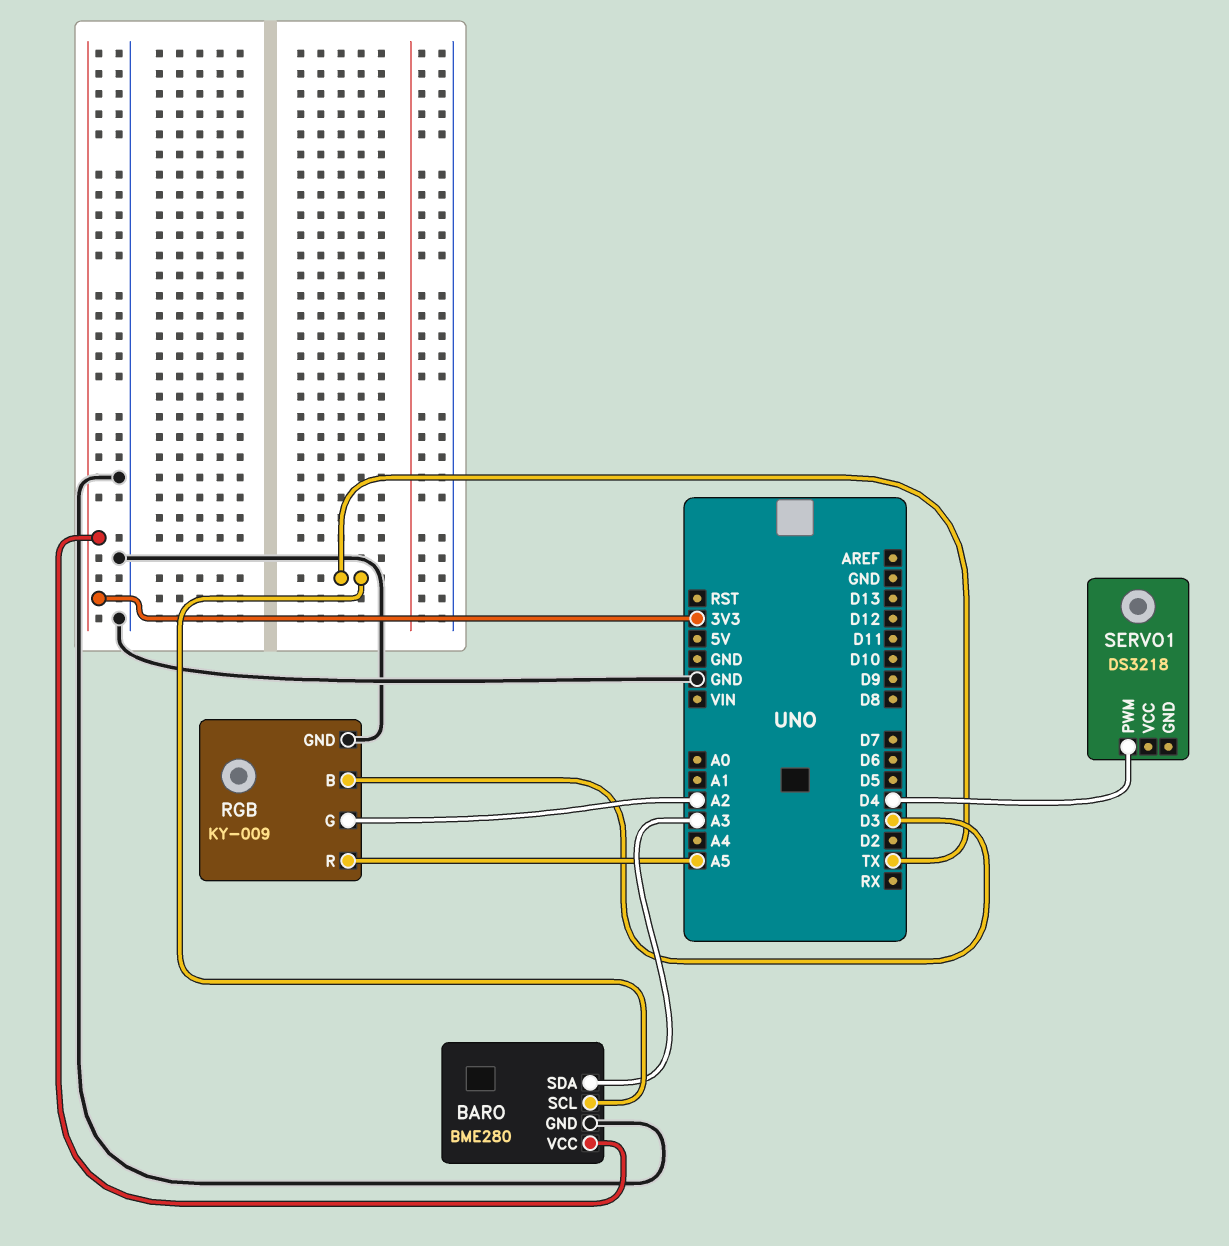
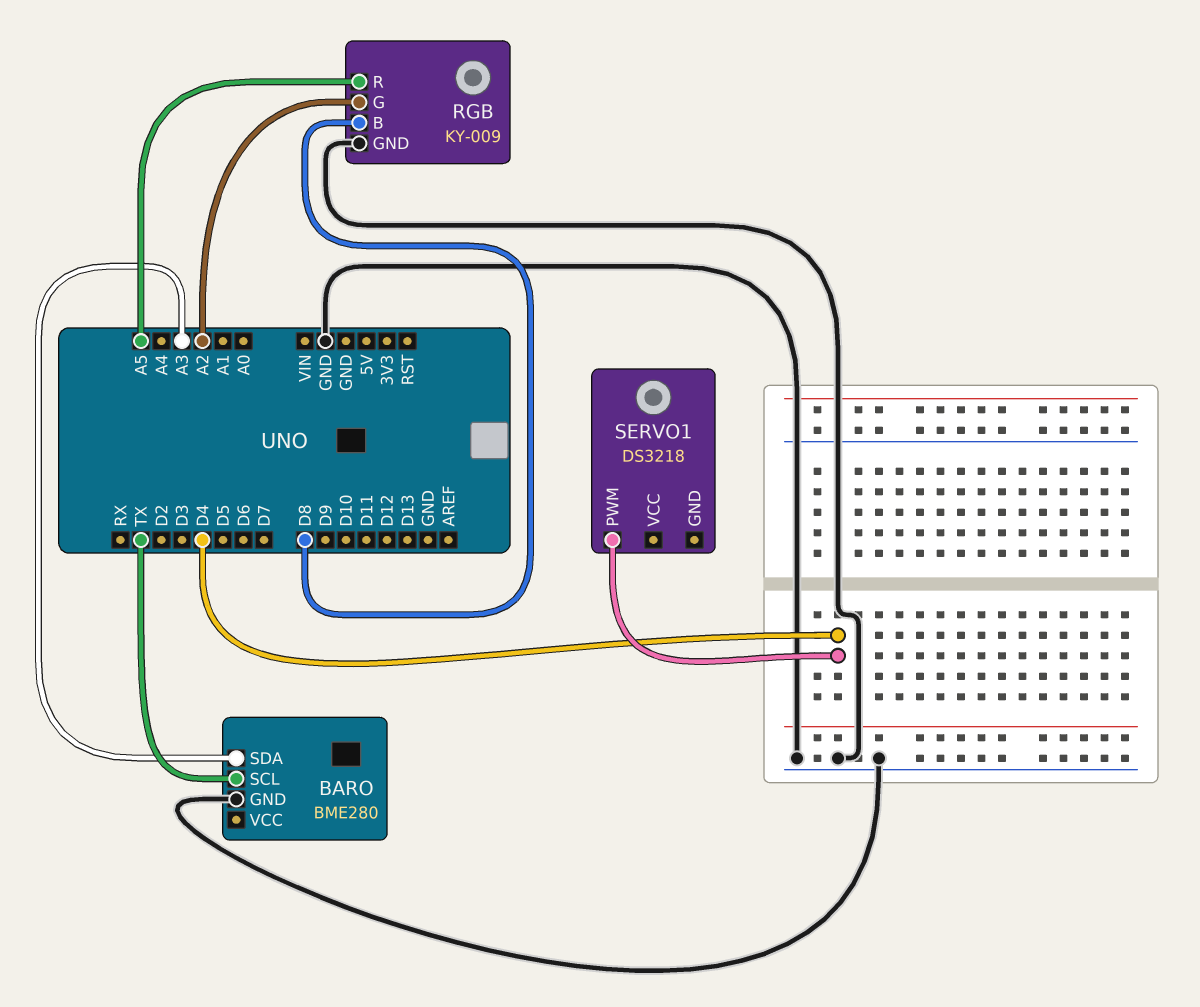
BARO pin VCC: 3V3 -> none
RGB pin B: D3 -> D8

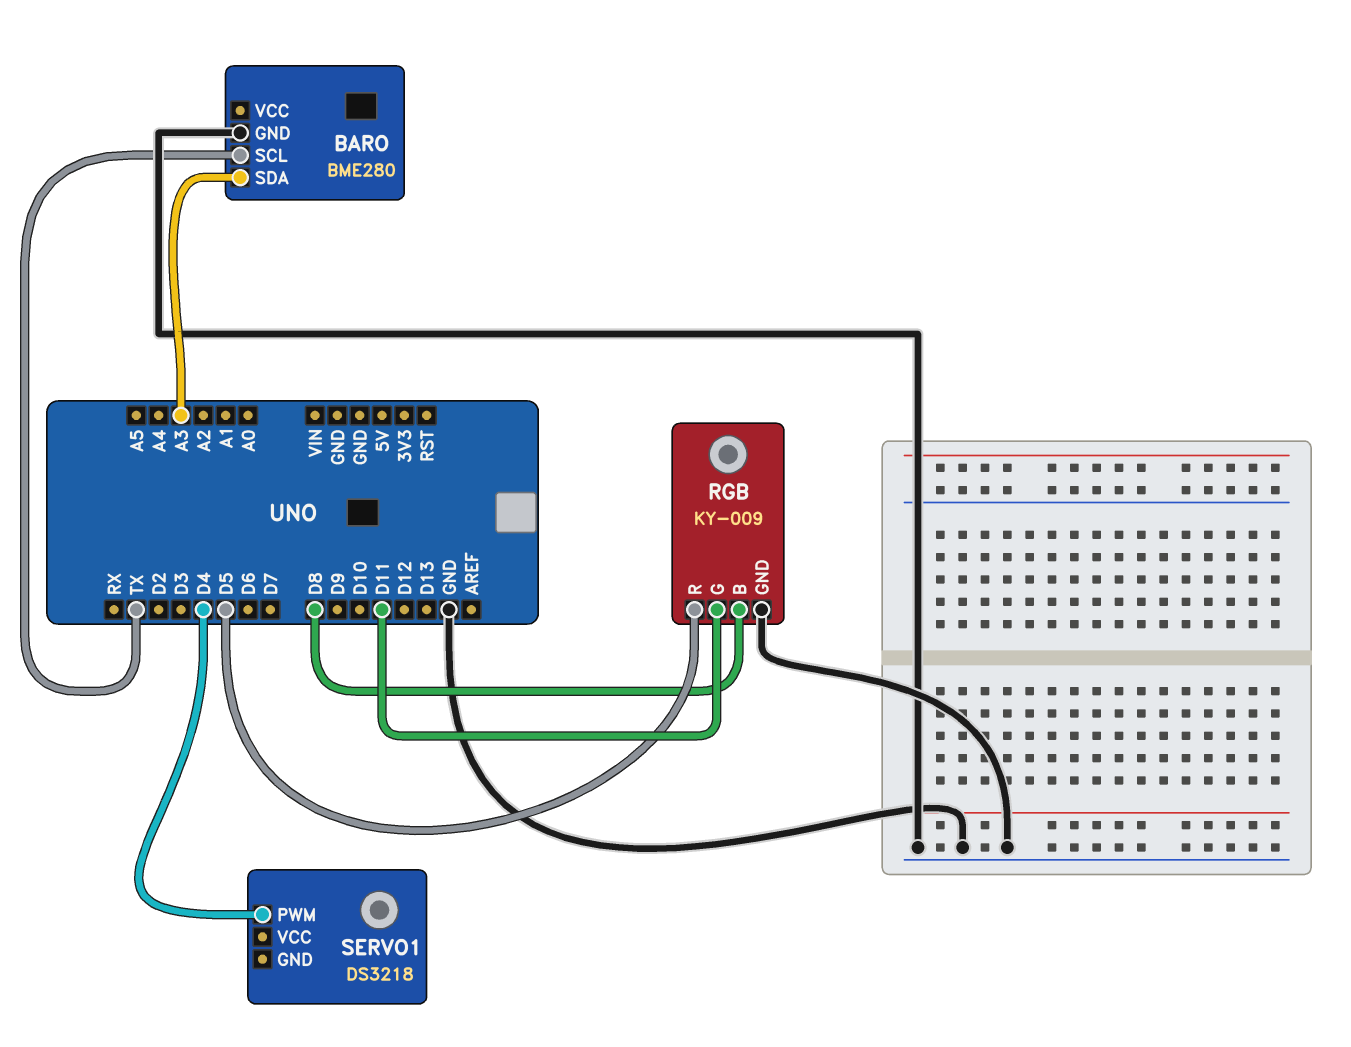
RGB pin G: A2 -> D11
RGB pin R: A5 -> D5

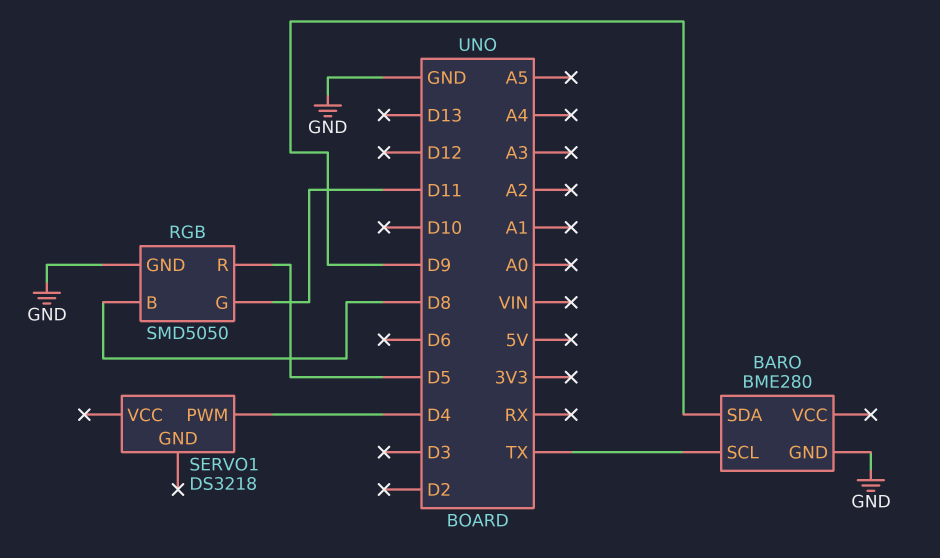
BARO pin SDA: A3 -> D9
RGB: KY-009 -> SMD5050

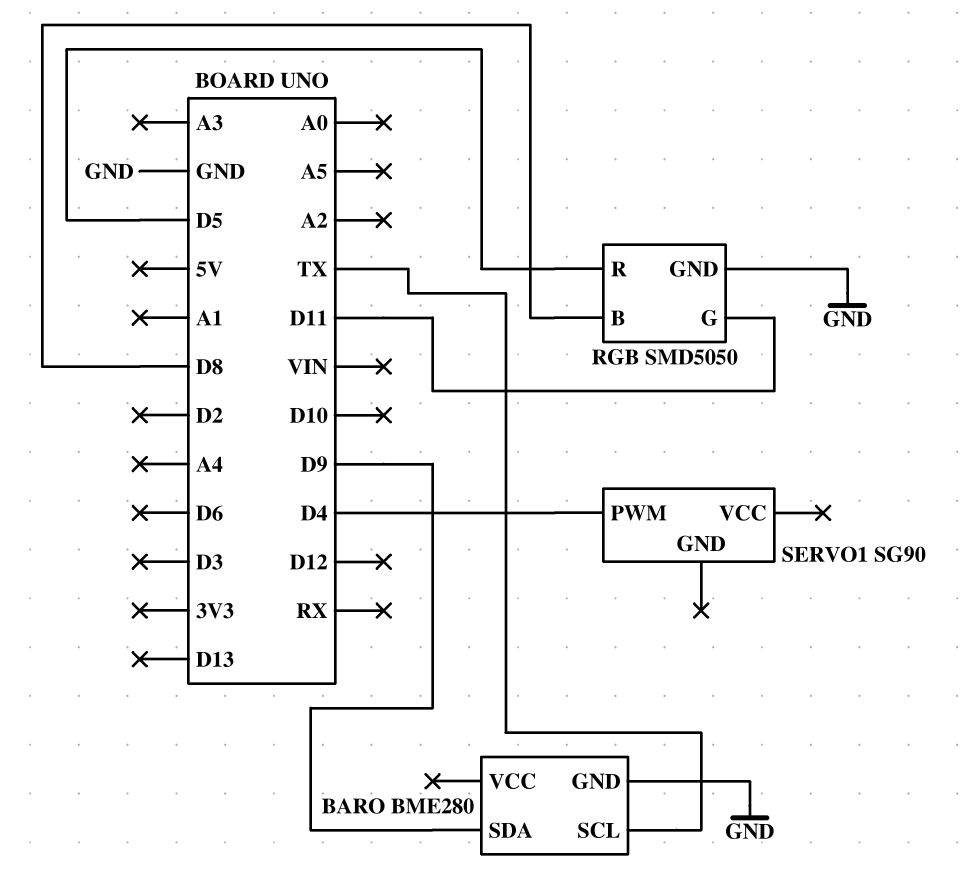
SERVO1: DS3218 -> SG90

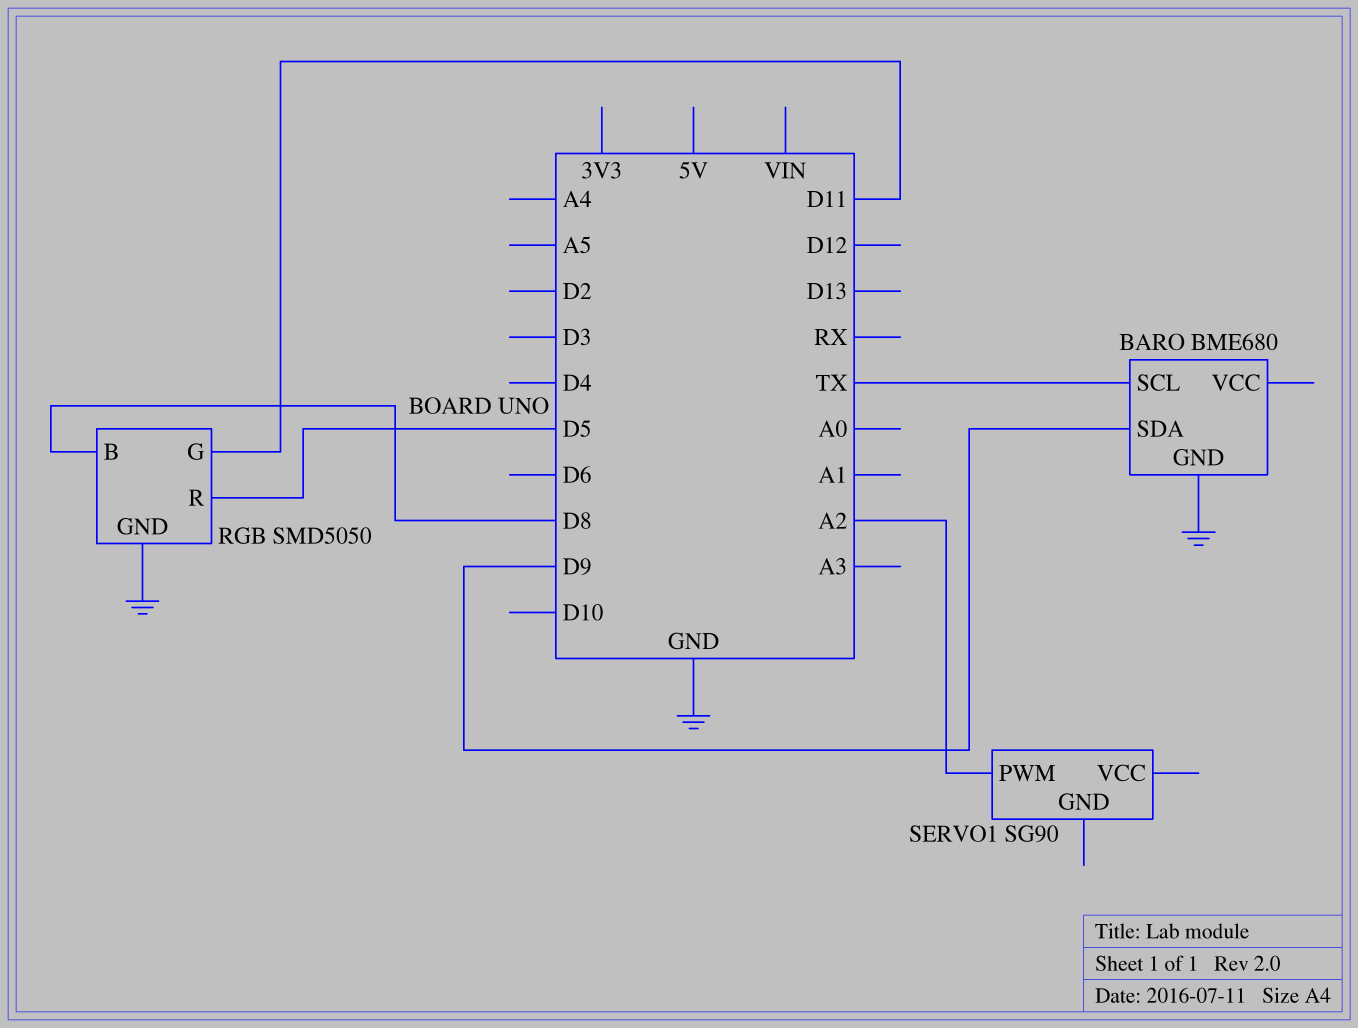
BARO: BME280 -> BME680
SERVO1 pin PWM: D4 -> A2

